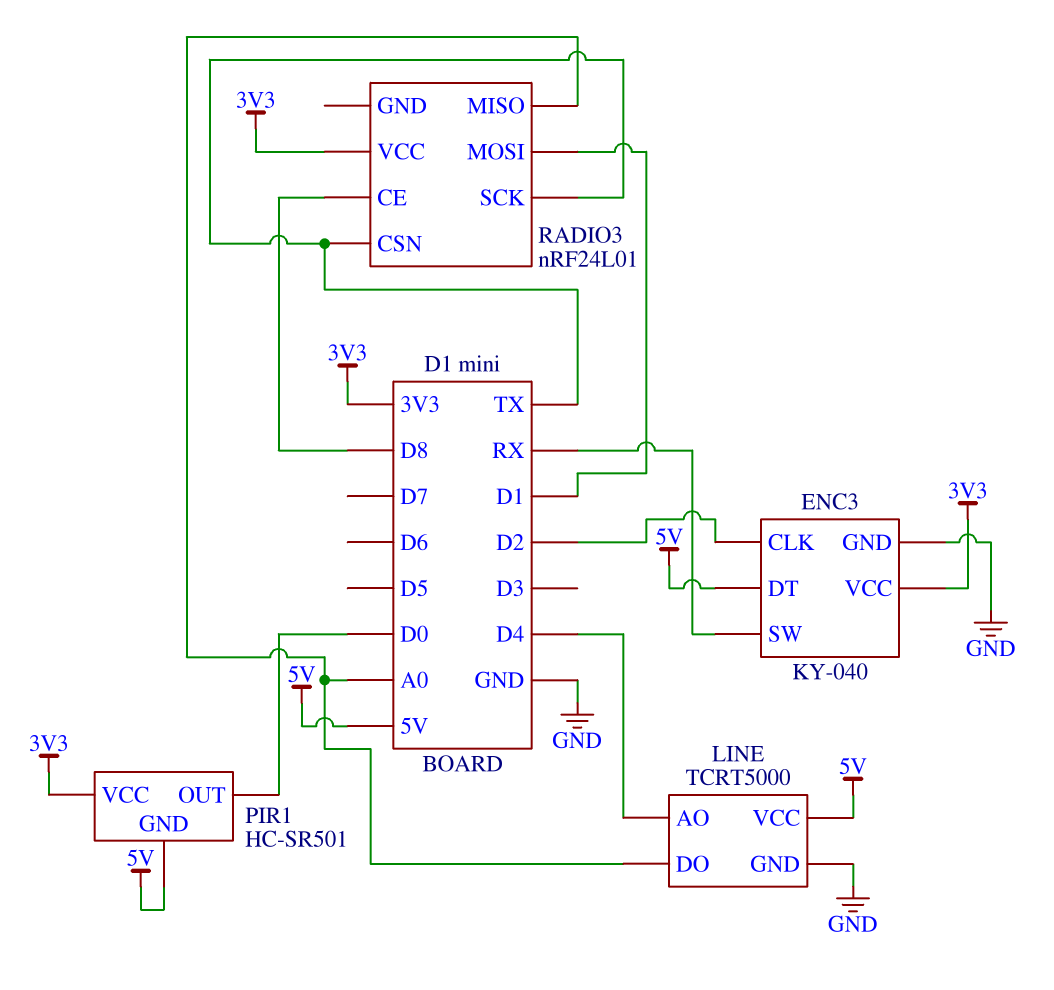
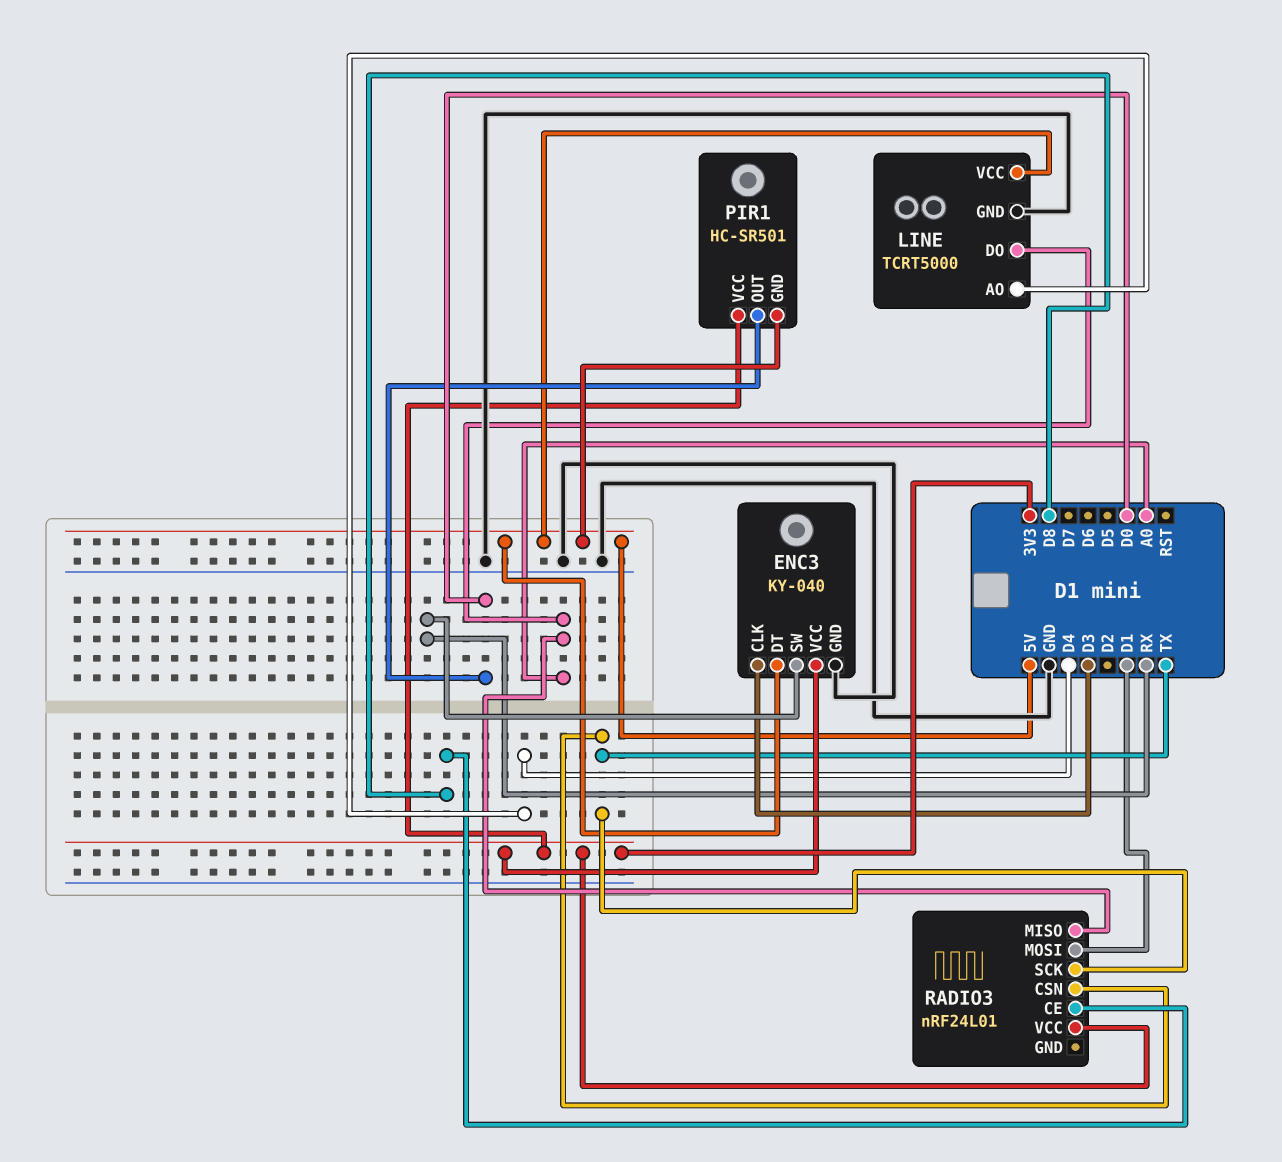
ENC3 pin CLK: D2 -> D3

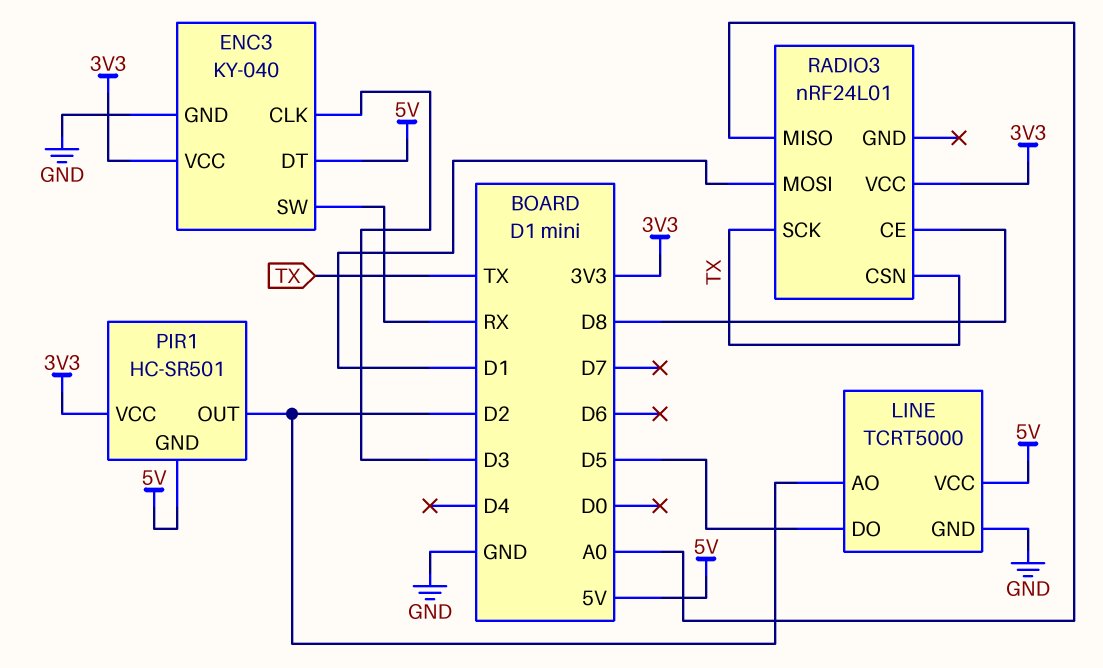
LINE pin AO: D4 -> D2
LINE pin DO: A0 -> D5
PIR1 pin OUT: D0 -> D2

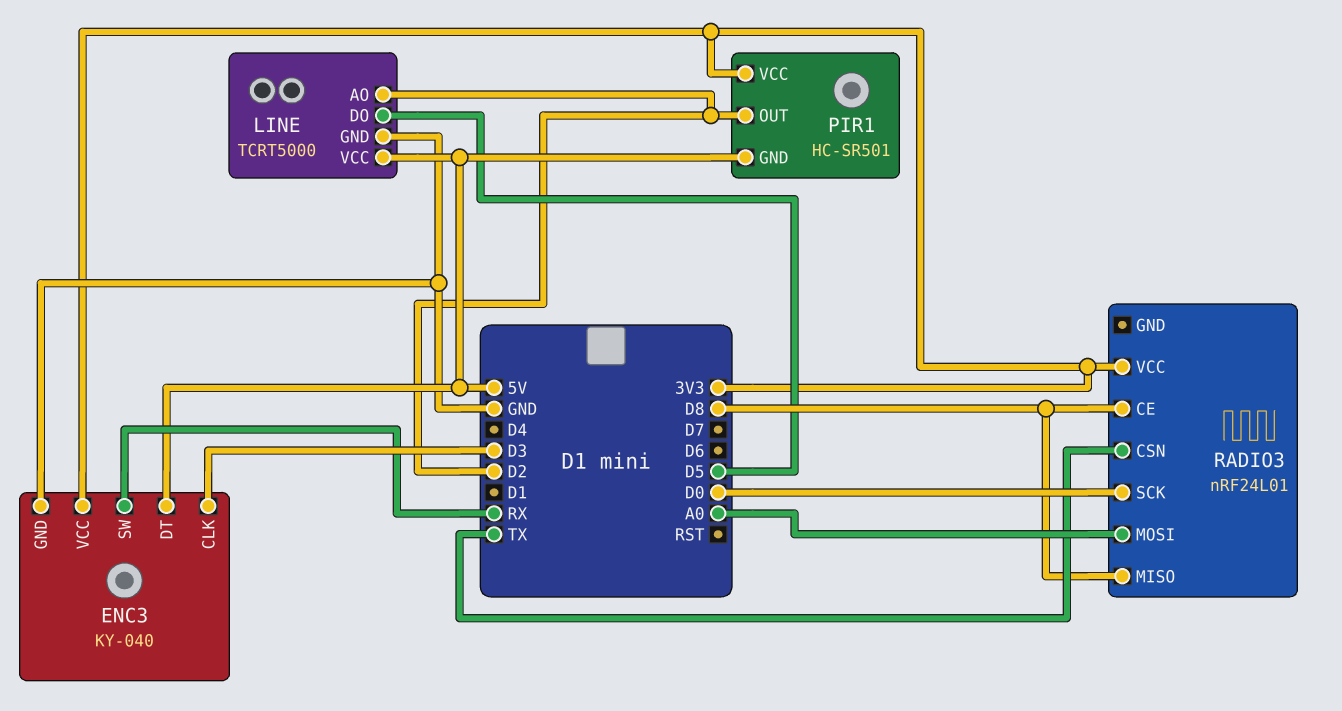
RADIO3 pin MISO: A0 -> D8
RADIO3 pin MOSI: D1 -> A0
RADIO3 pin SCK: TX -> D0

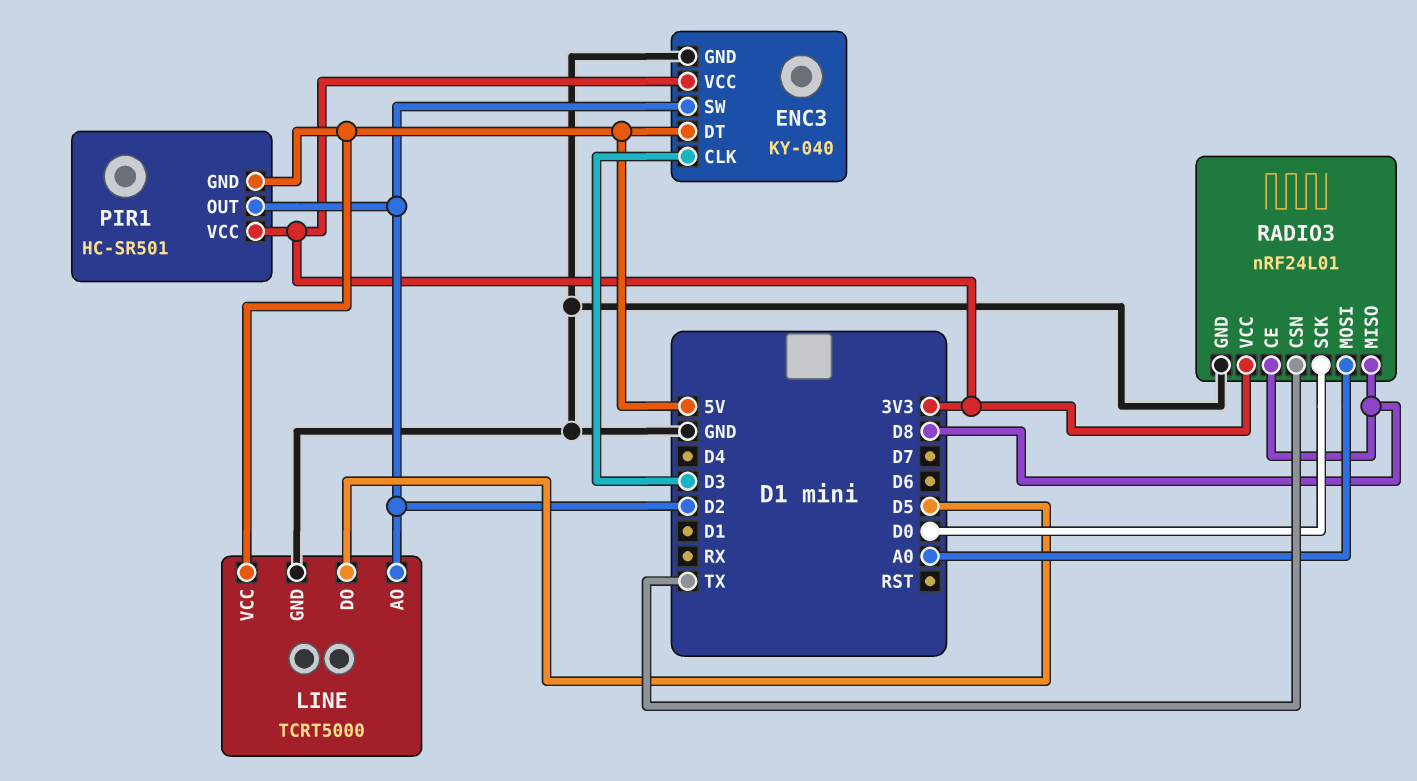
ENC3 pin SW: RX -> D2
RADIO3 pin GND: none -> GND

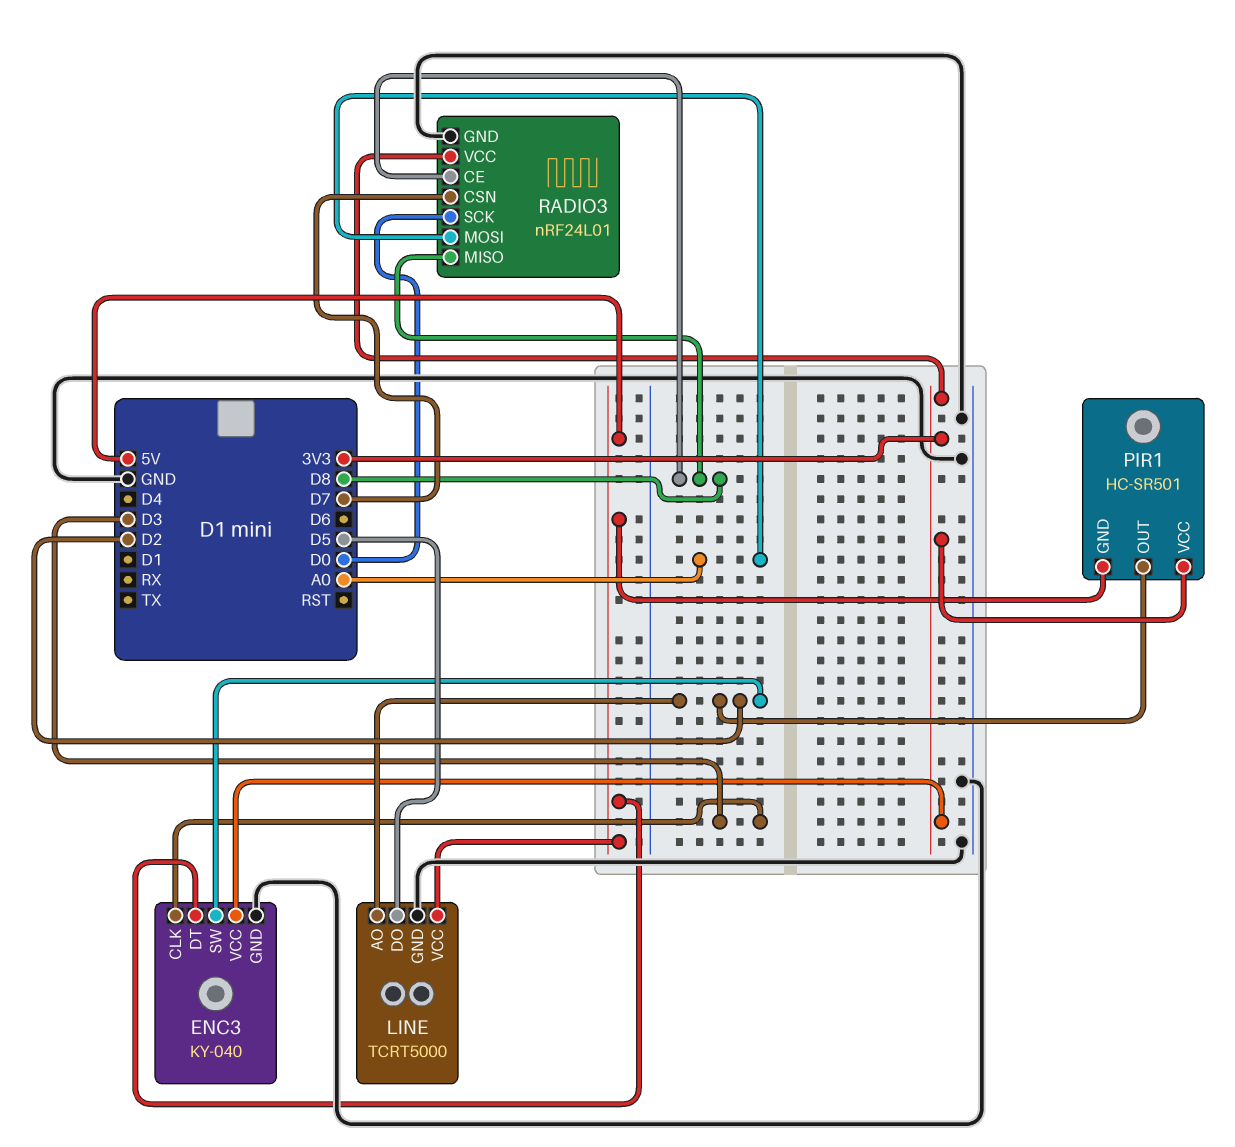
RADIO3 pin CSN: TX -> D7

